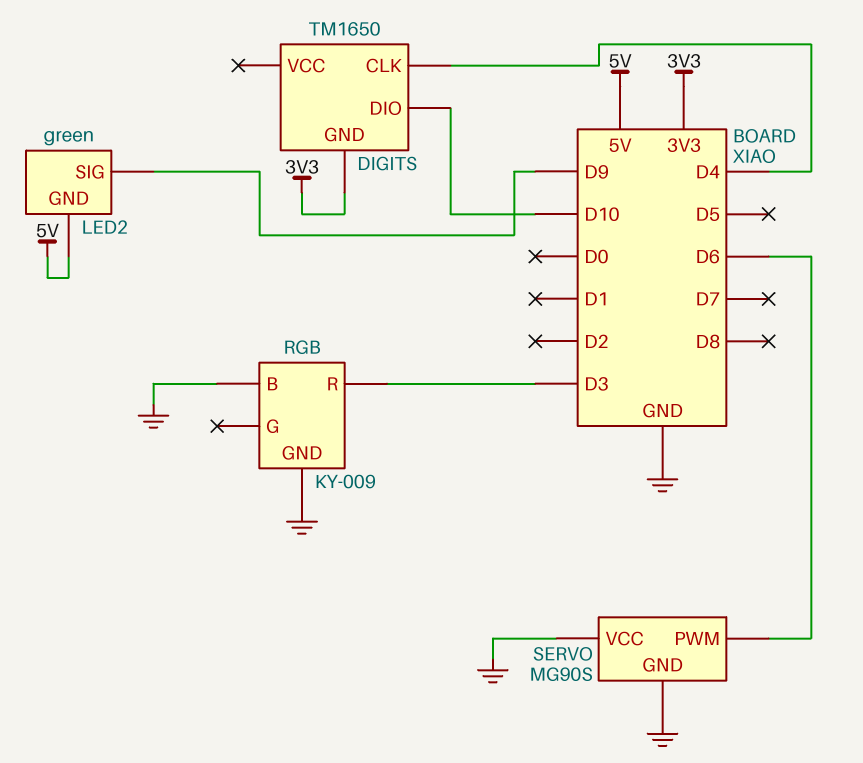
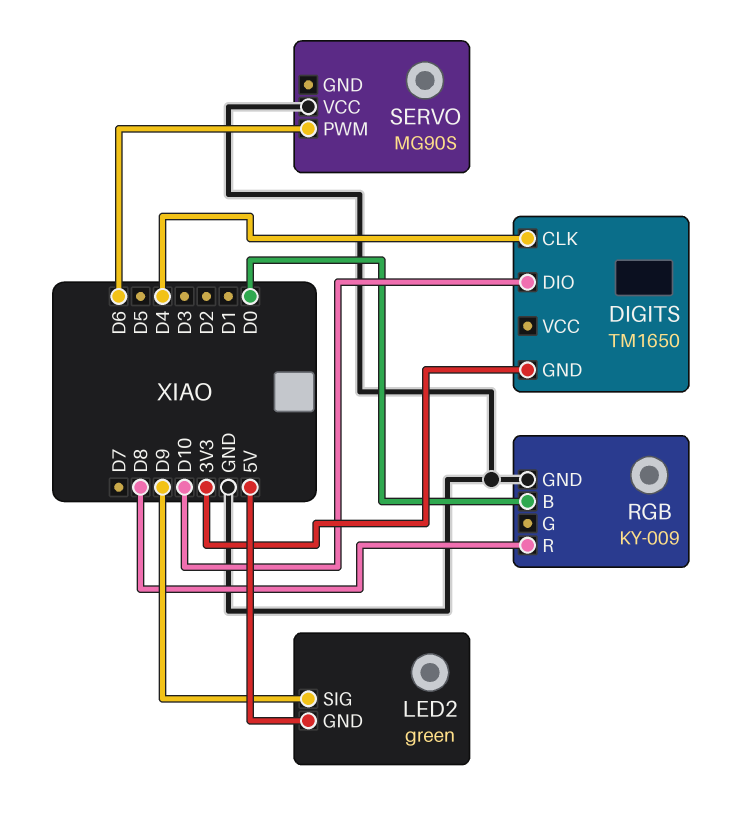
RGB pin B: GND -> D0
RGB pin R: D3 -> D8
SERVO pin GND: GND -> none

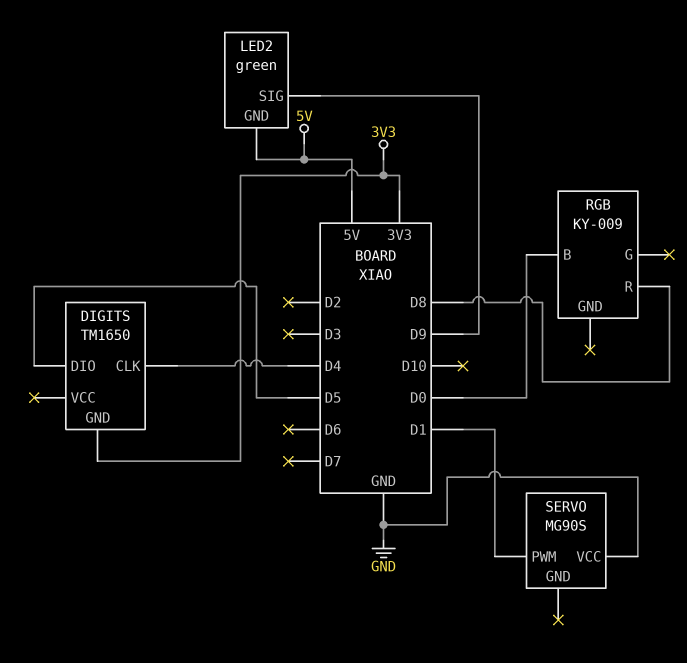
DIGITS pin DIO: D10 -> D5
RGB pin GND: GND -> none
SERVO pin PWM: D6 -> D1

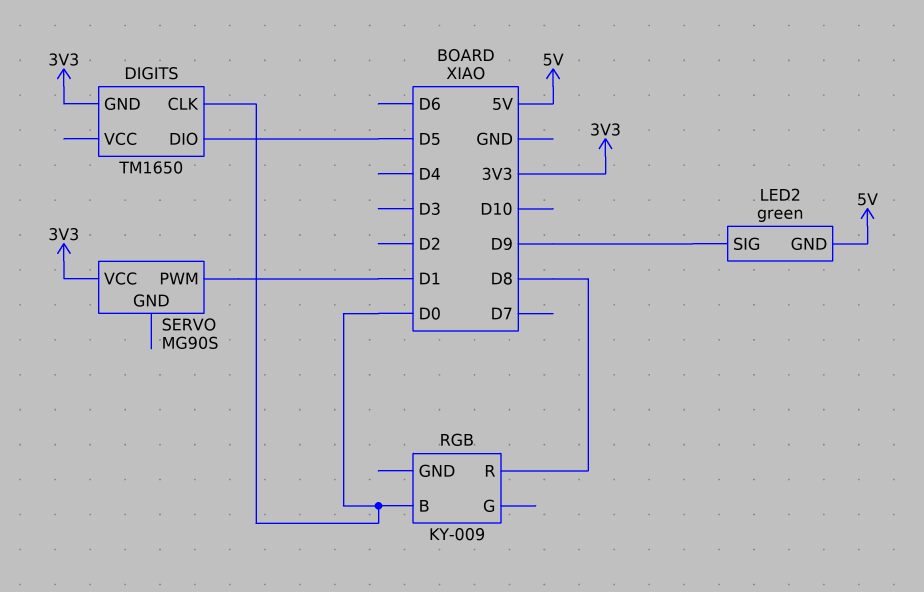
DIGITS pin CLK: D4 -> D0
SERVO pin VCC: GND -> 3V3

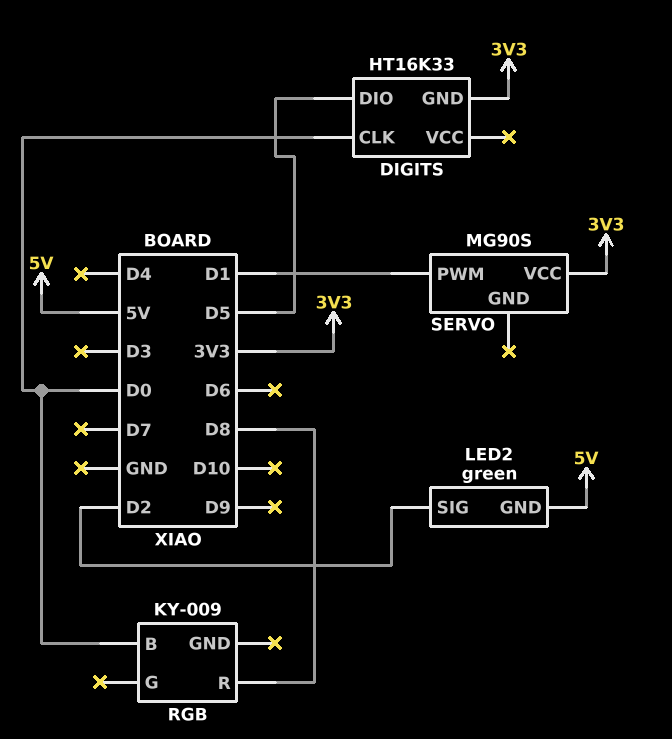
DIGITS: TM1650 -> HT16K33
LED2 pin SIG: D9 -> D2

